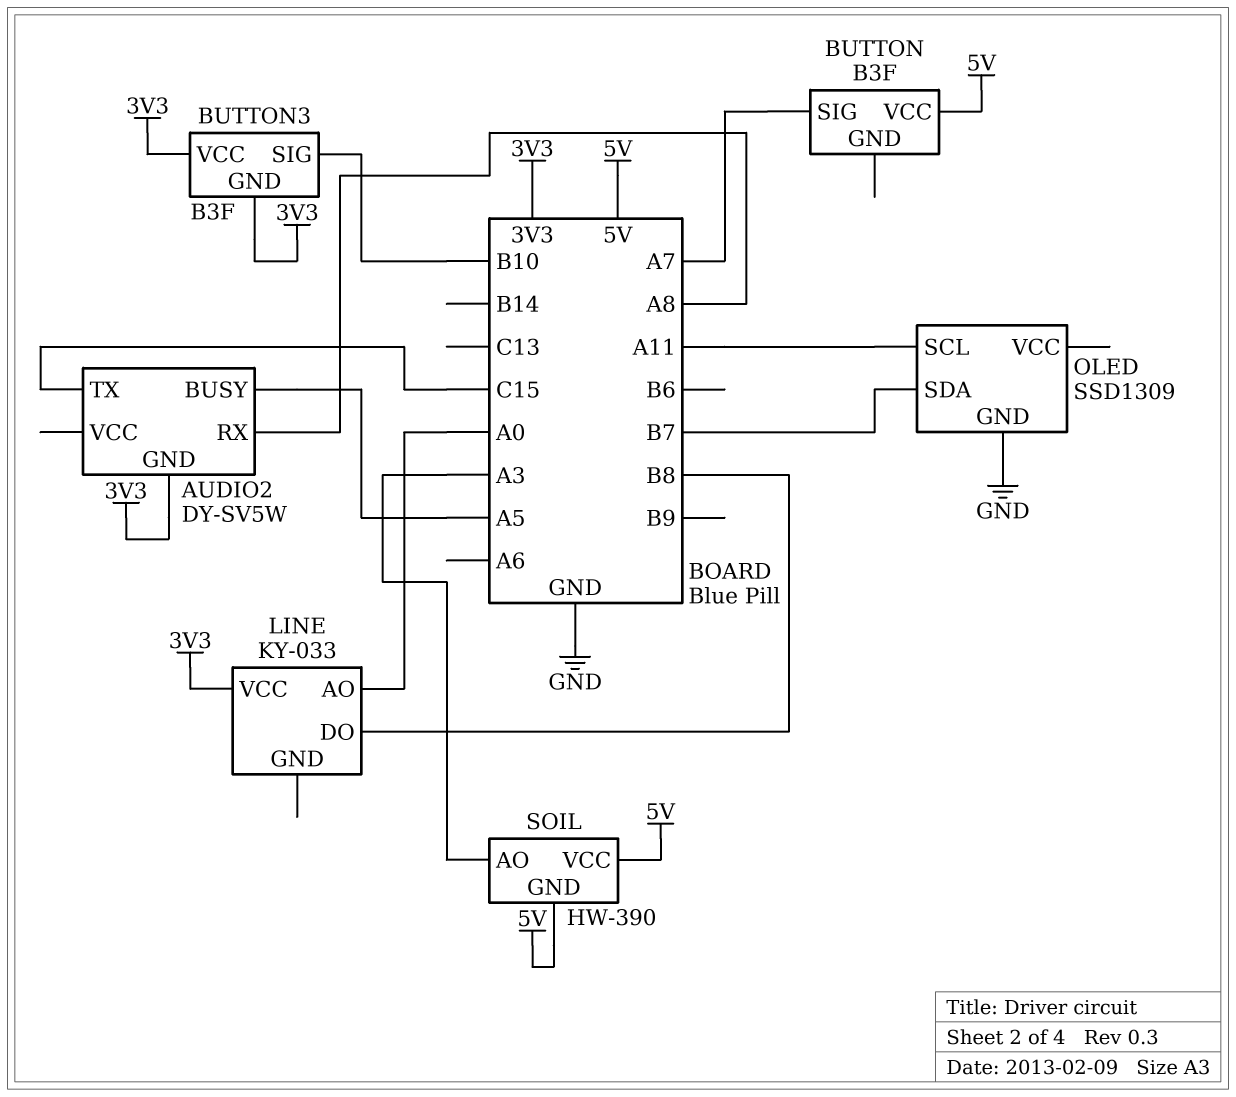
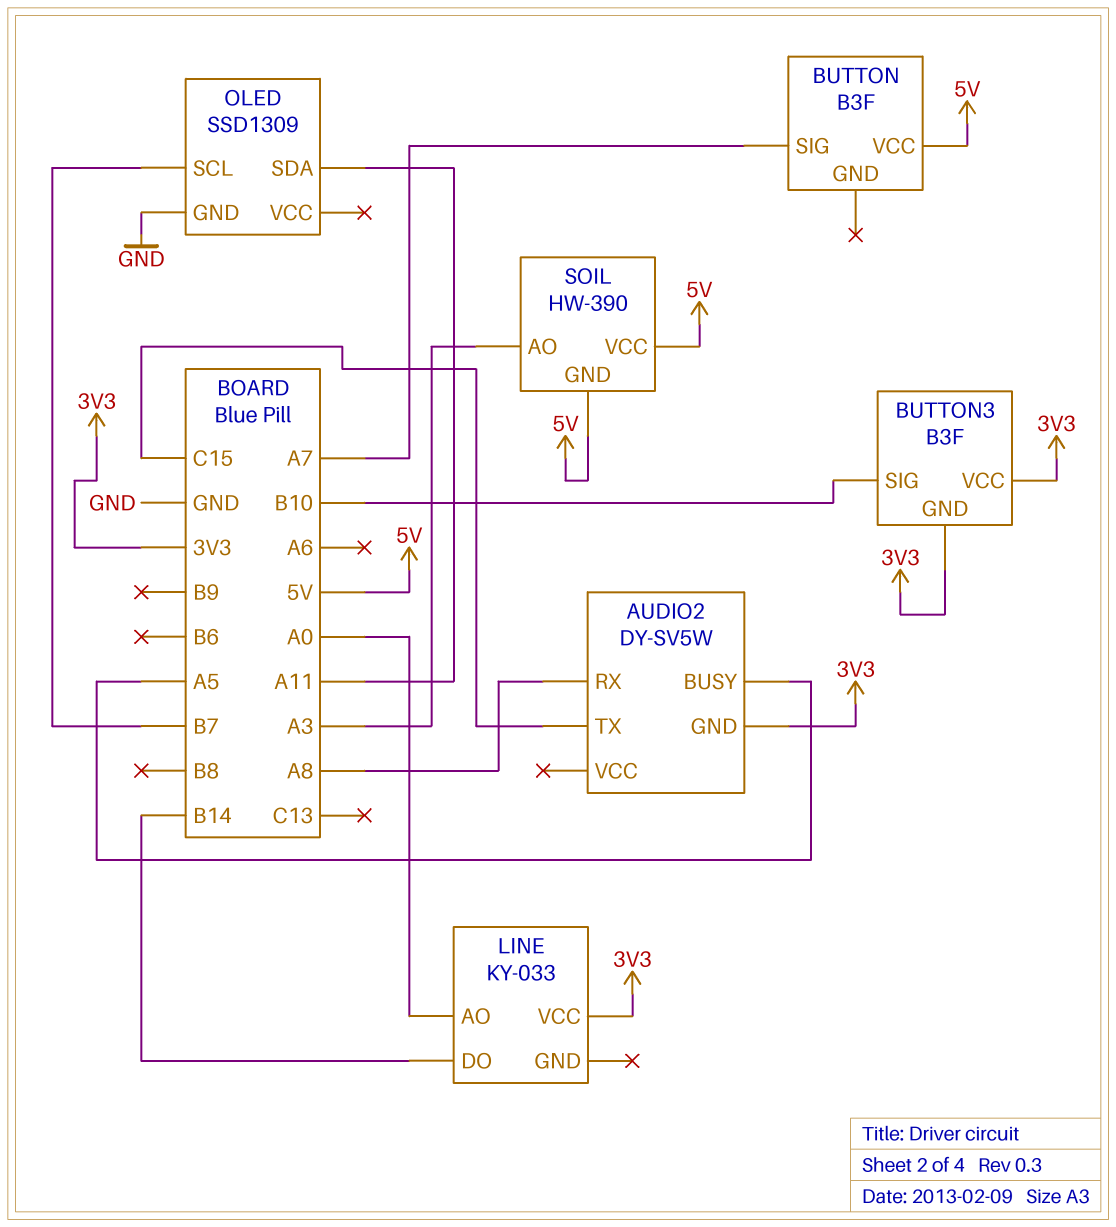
LINE pin DO: B8 -> B14
OLED pin SCL: A11 -> B7
OLED pin SDA: B7 -> A11

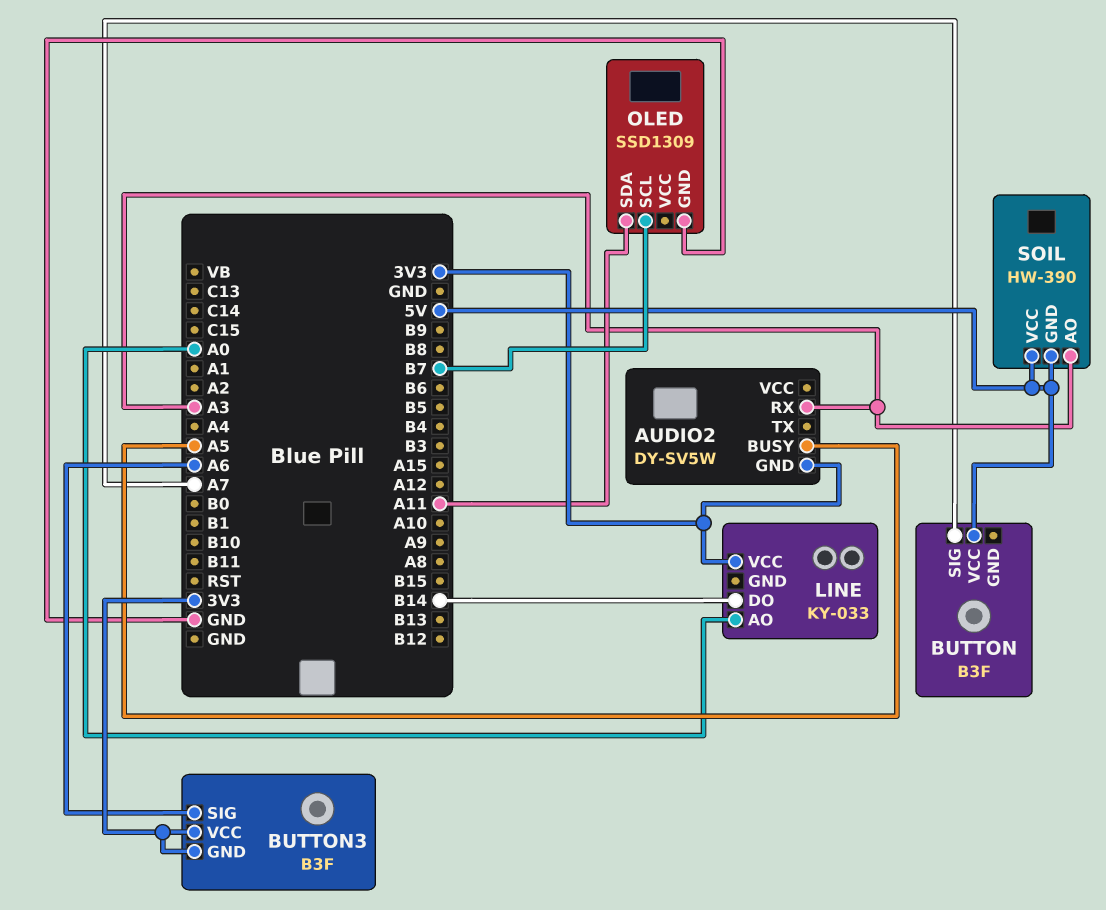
AUDIO2 pin RX: A8 -> A3
AUDIO2 pin TX: C15 -> none
BUTTON3 pin SIG: B10 -> A6

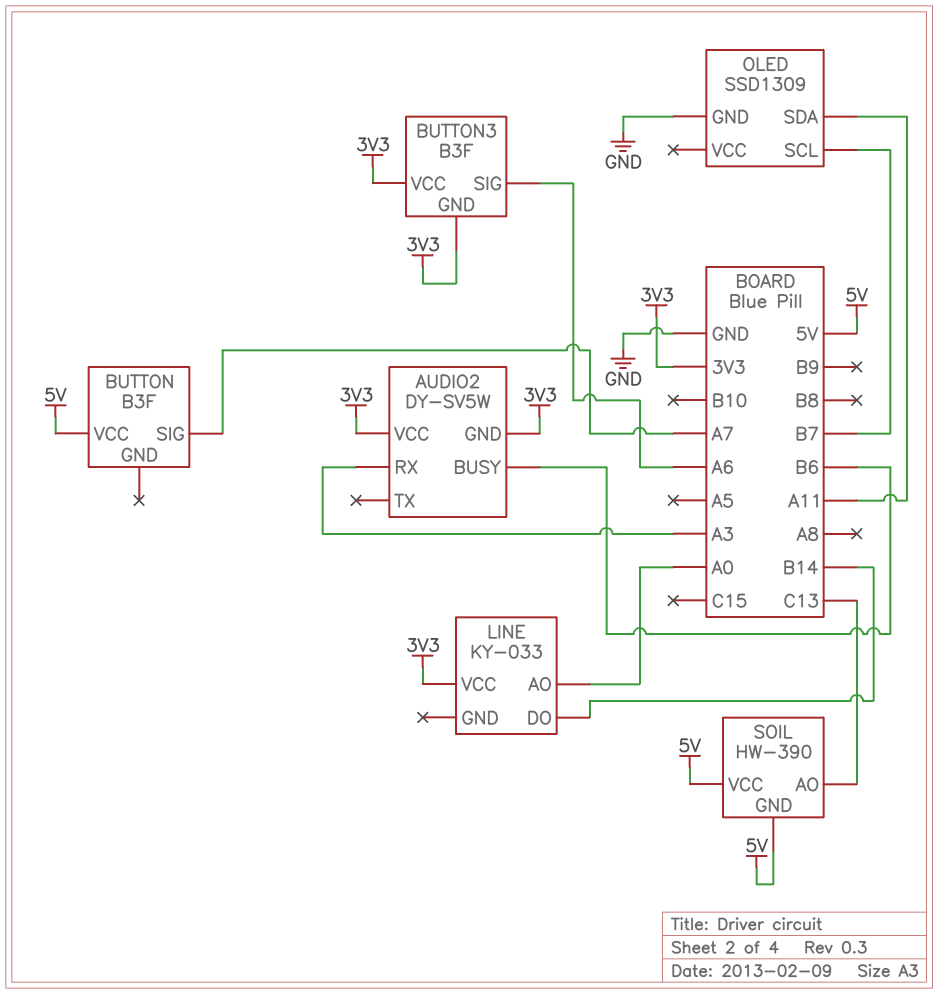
AUDIO2 pin BUSY: A5 -> B6
AUDIO2 pin VCC: none -> 3V3
SOIL pin AO: A3 -> C13

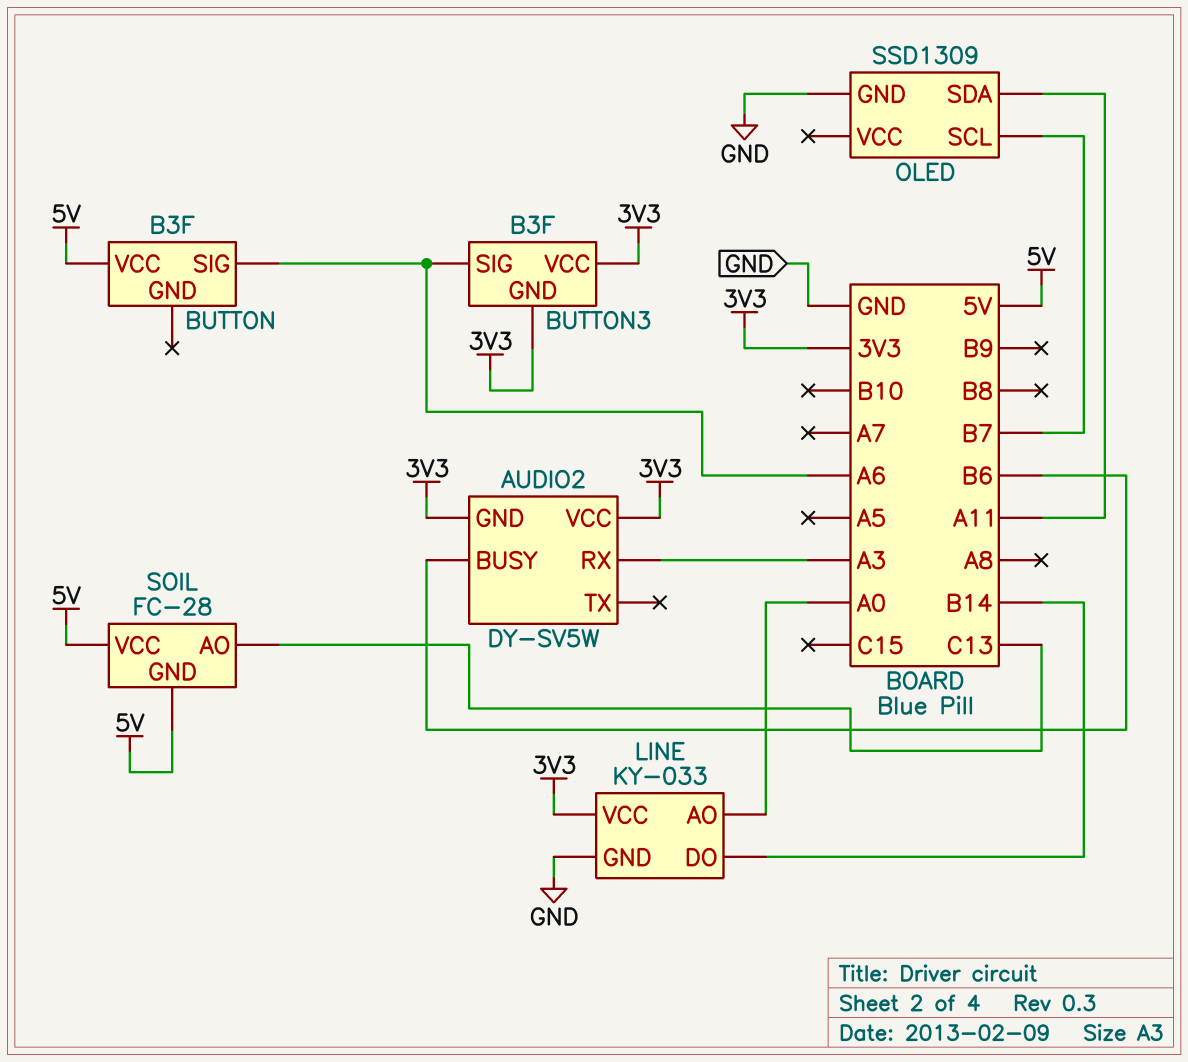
BUTTON pin SIG: A7 -> A6
LINE pin GND: none -> GND
SOIL: HW-390 -> FC-28

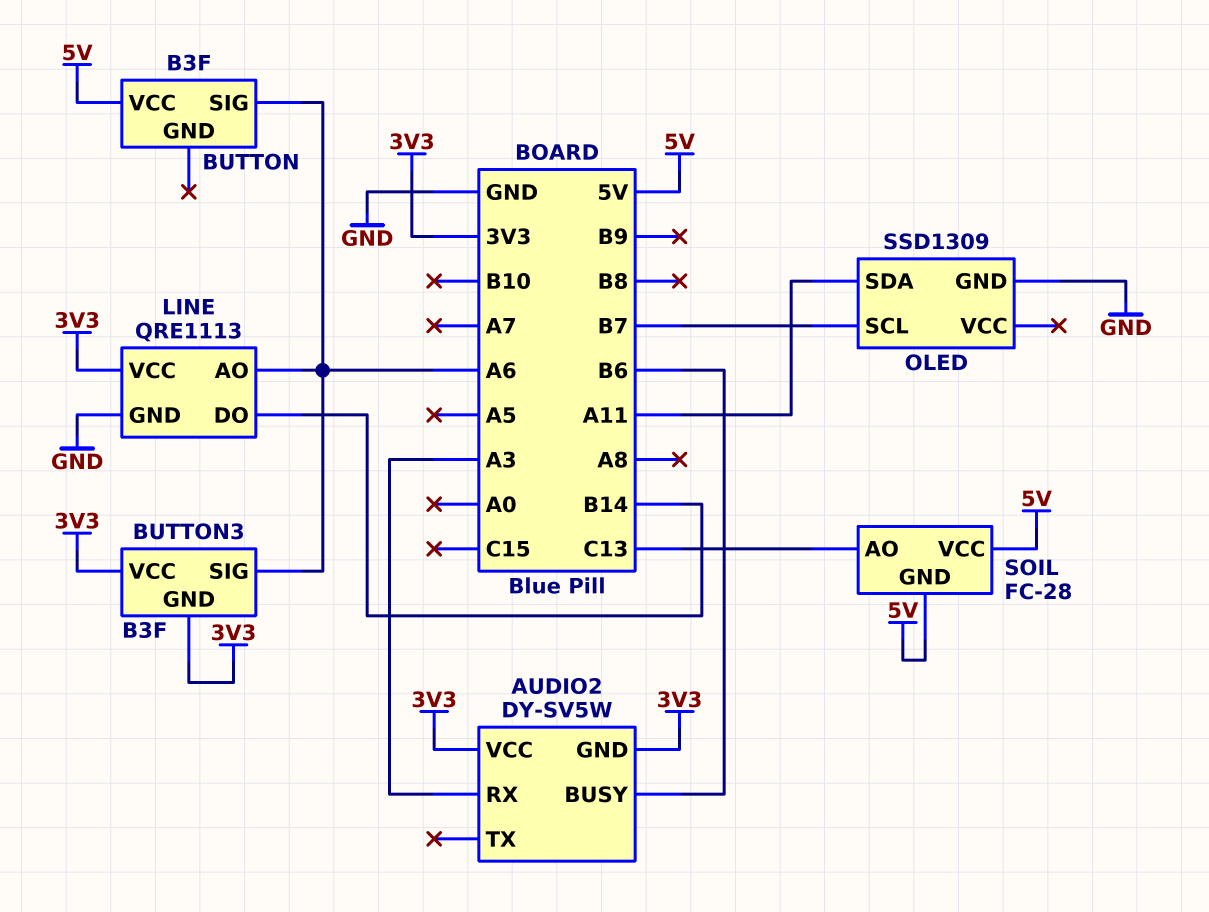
LINE: KY-033 -> QRE1113
LINE pin AO: A0 -> A6

